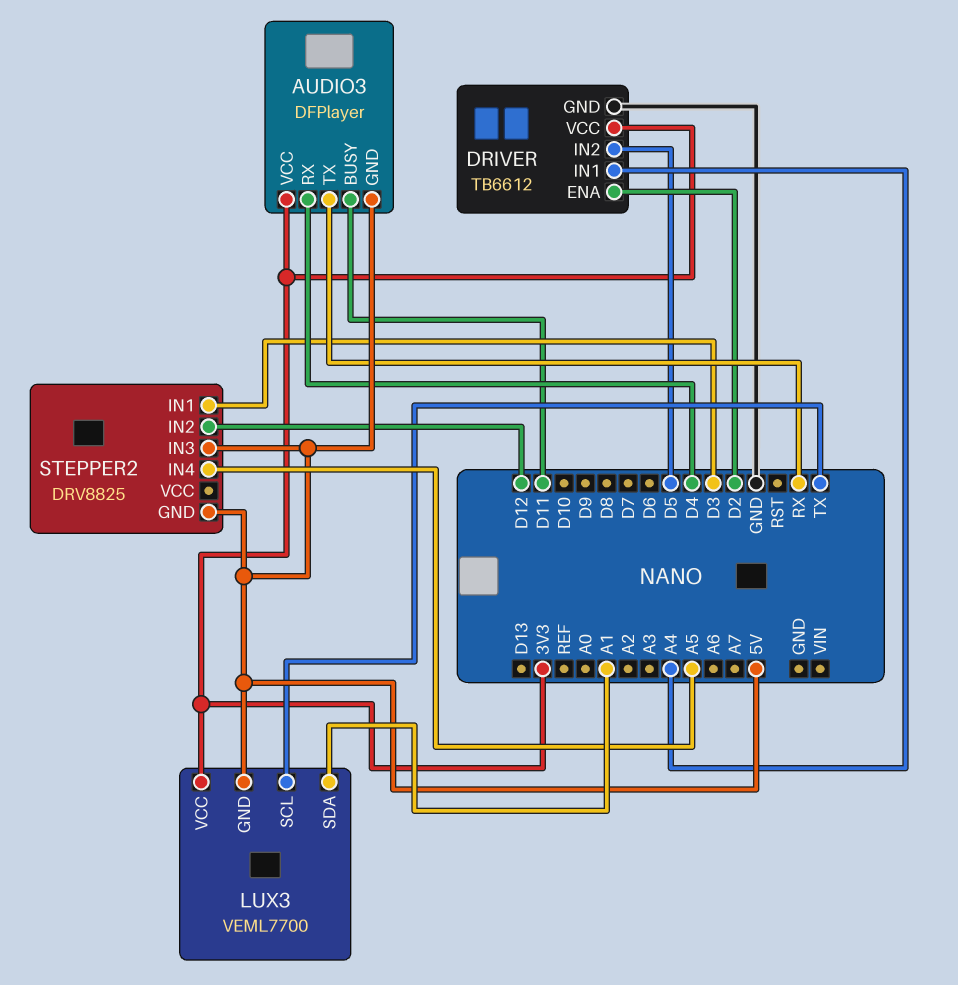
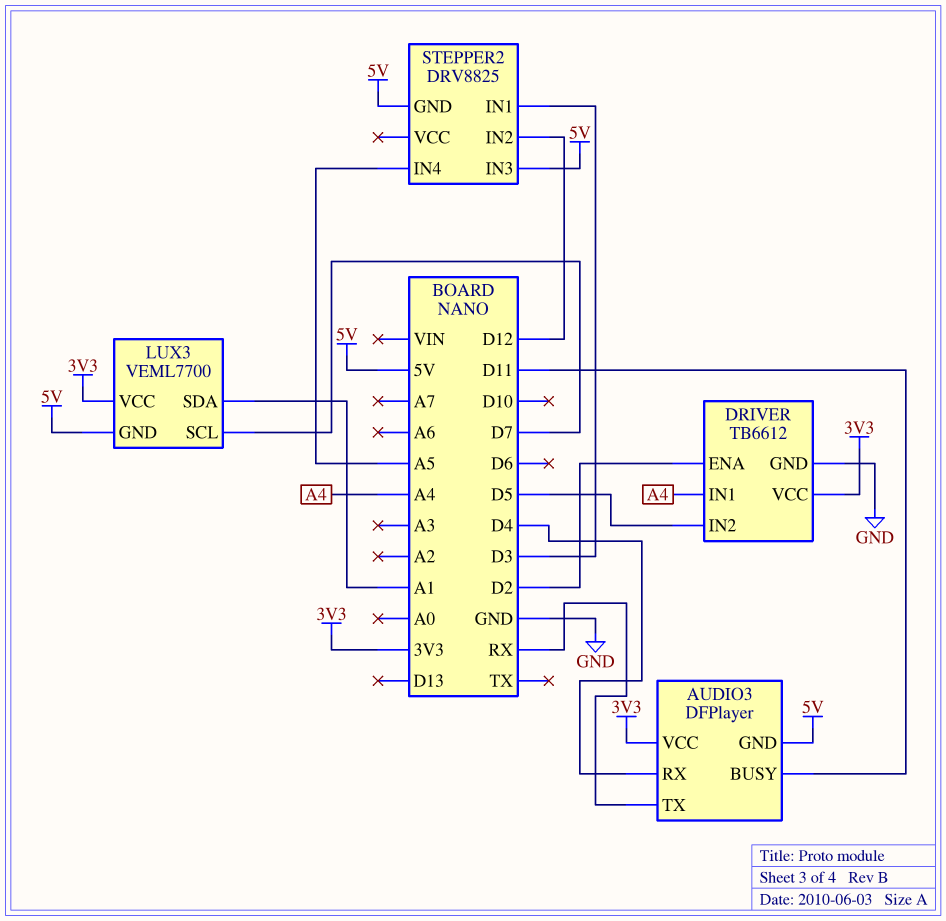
LUX3 pin SCL: TX -> D7

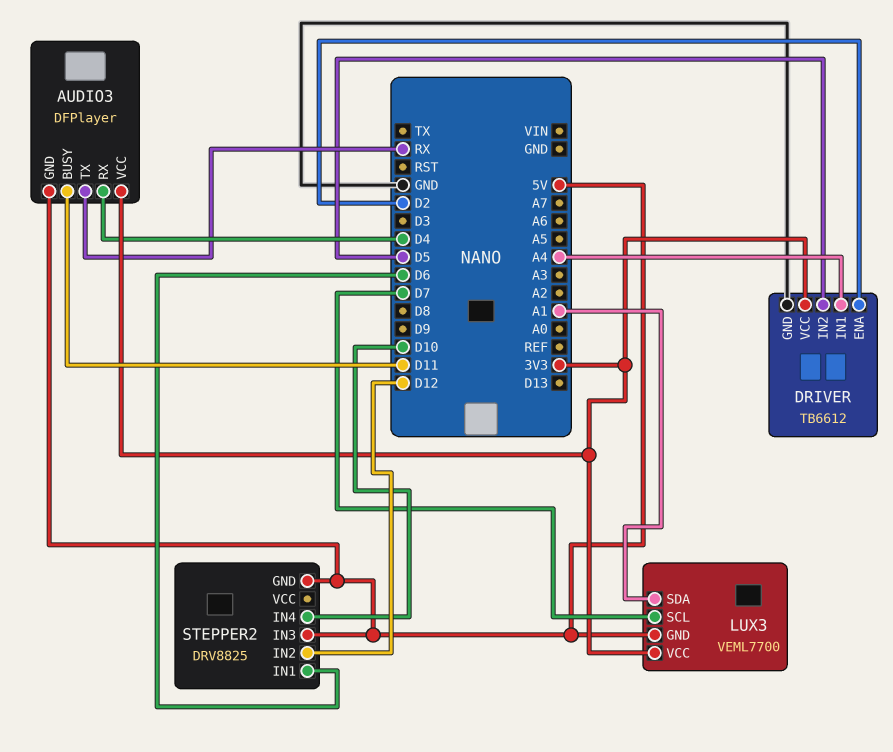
STEPPER2 pin IN1: D3 -> D6
STEPPER2 pin IN4: A5 -> D10

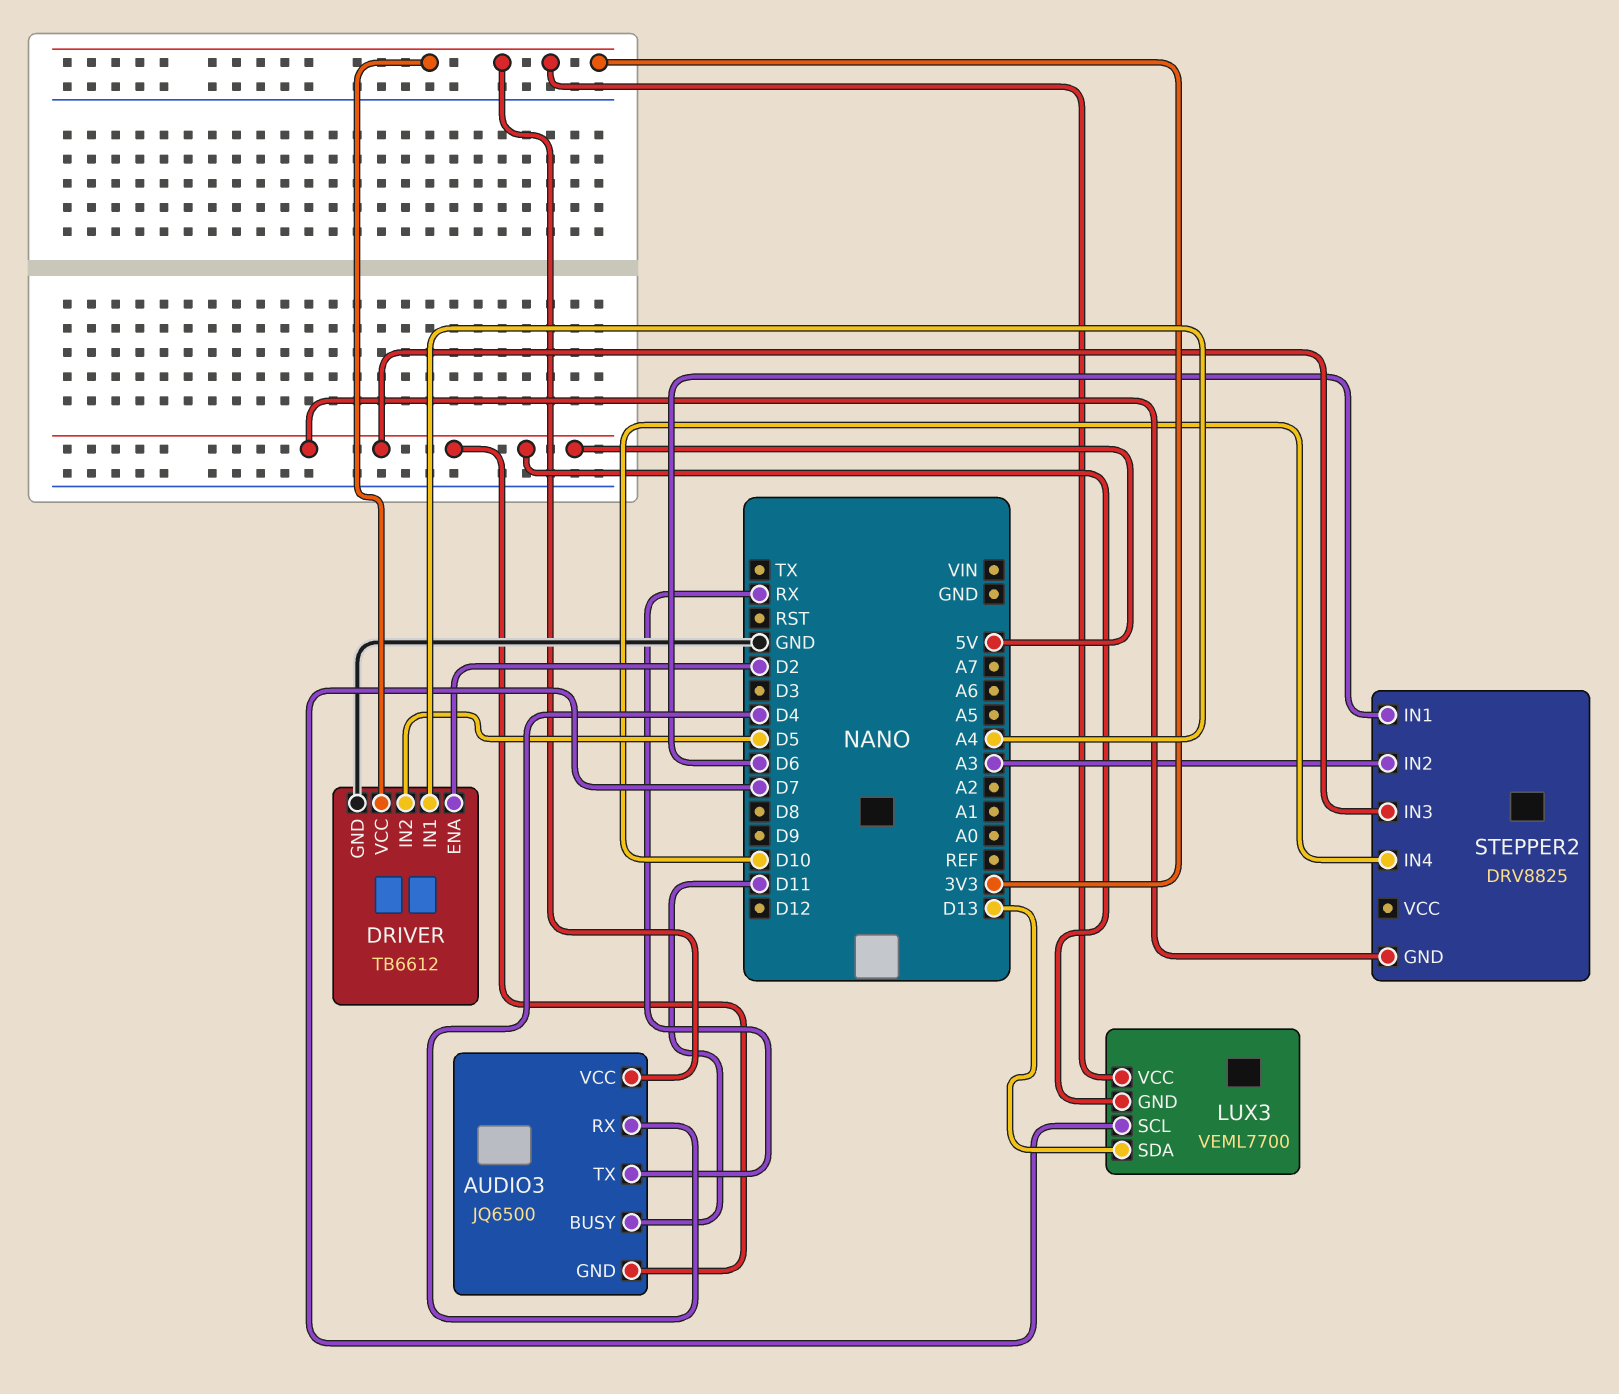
AUDIO3: DFPlayer -> JQ6500
LUX3 pin SDA: A1 -> D13
STEPPER2 pin IN2: D12 -> A3

